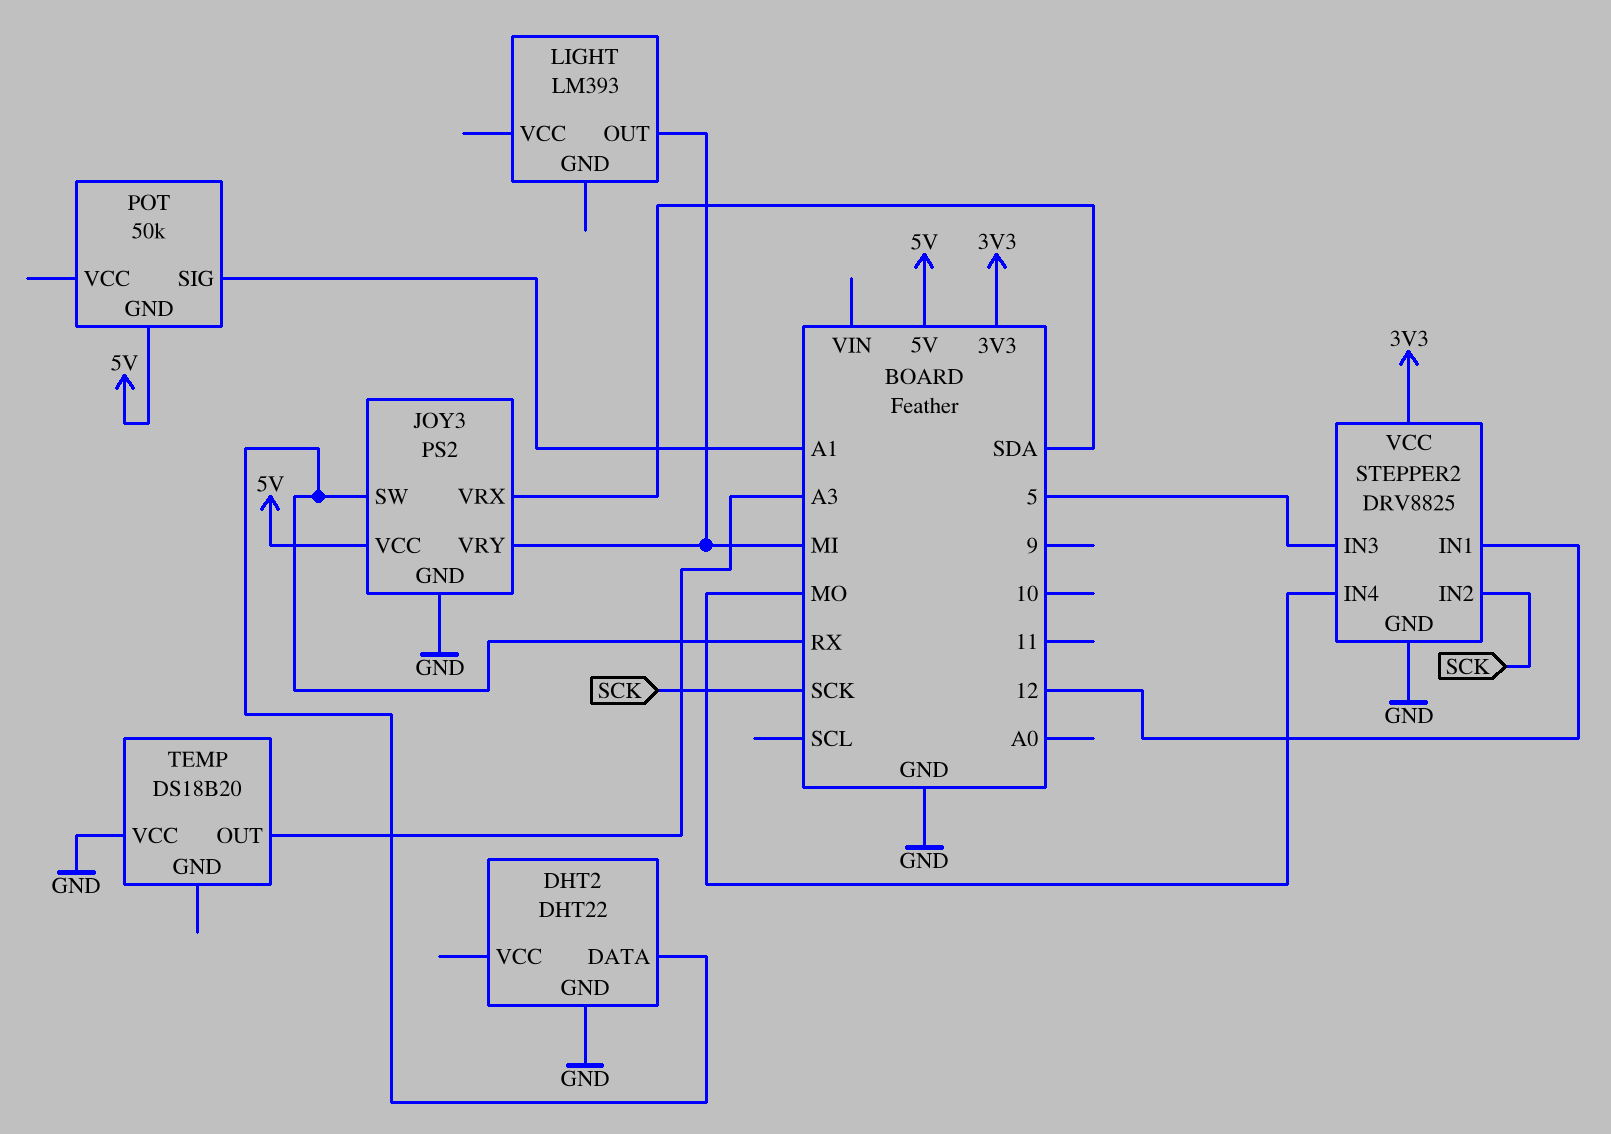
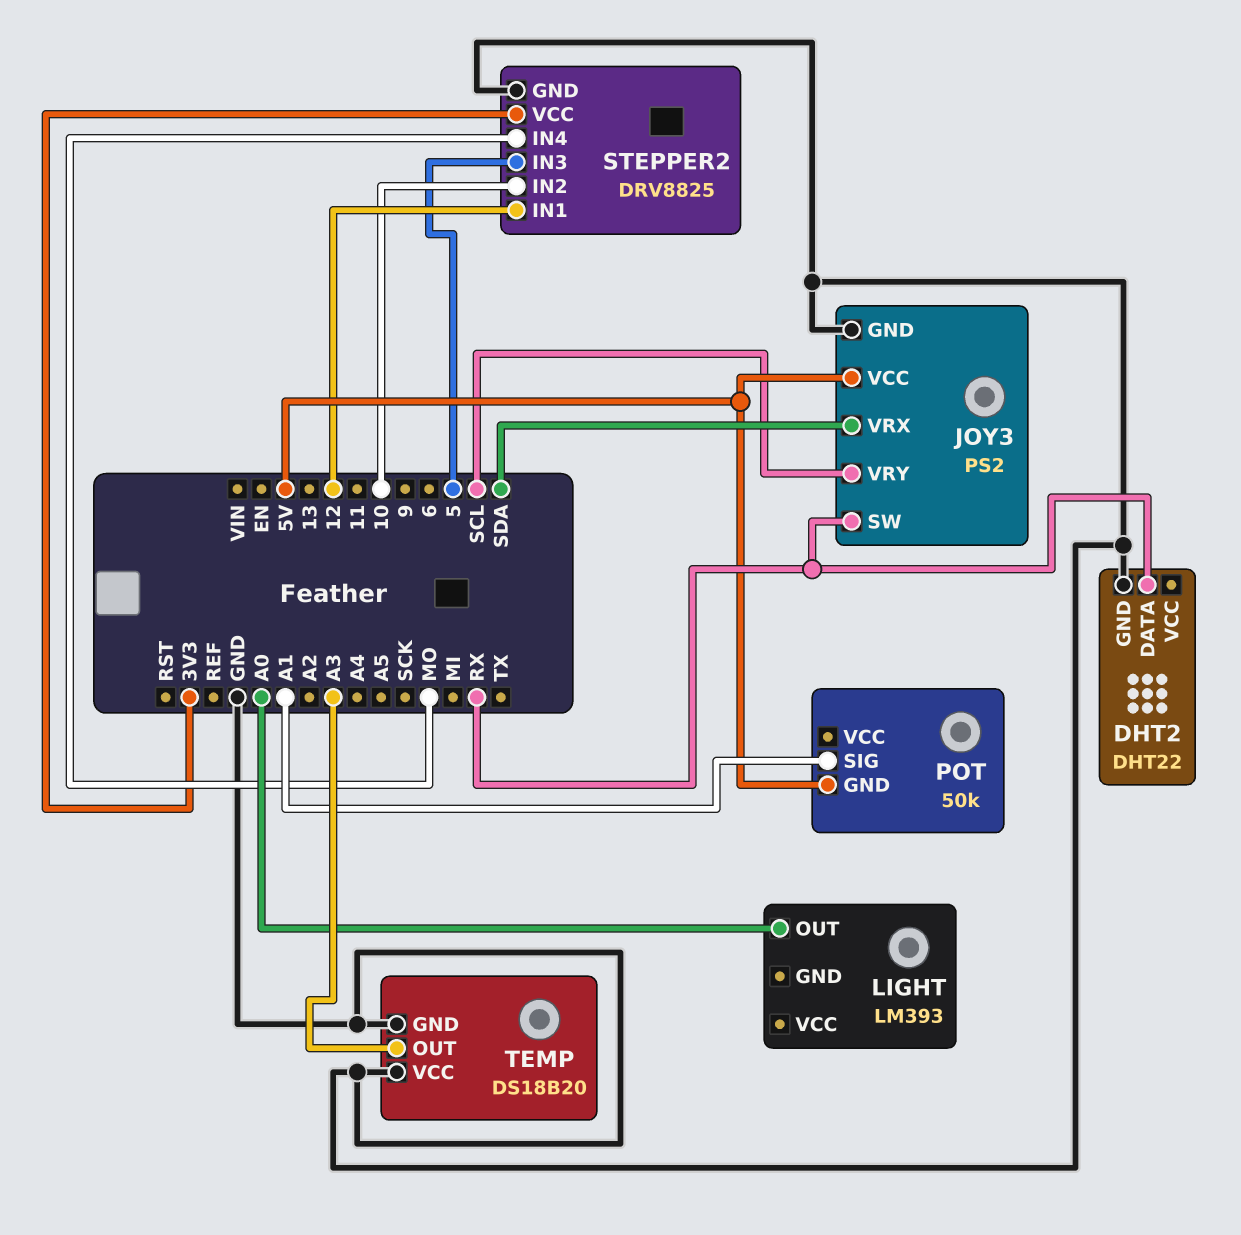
JOY3 pin VRY: MI -> SCL
LIGHT pin OUT: MI -> A0
STEPPER2 pin IN2: SCK -> 10
TEMP pin GND: none -> GND

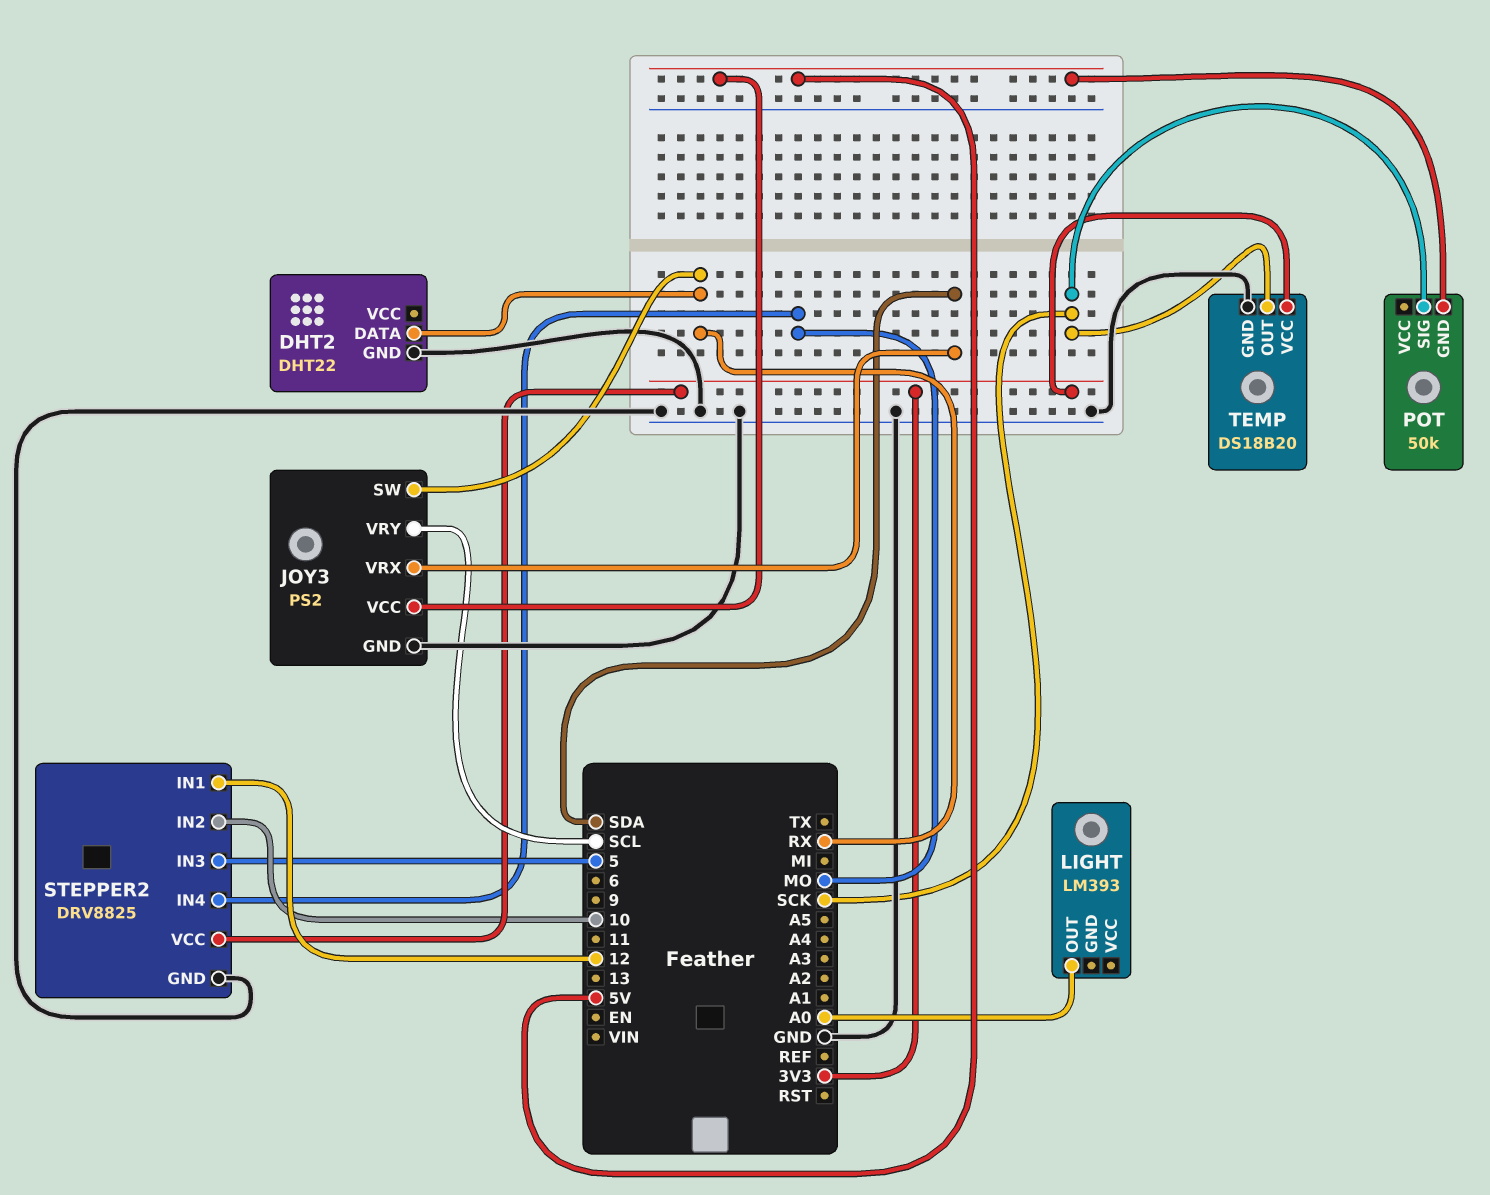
POT pin SIG: A1 -> SCK
TEMP pin OUT: A3 -> SCK
TEMP pin VCC: GND -> 3V3

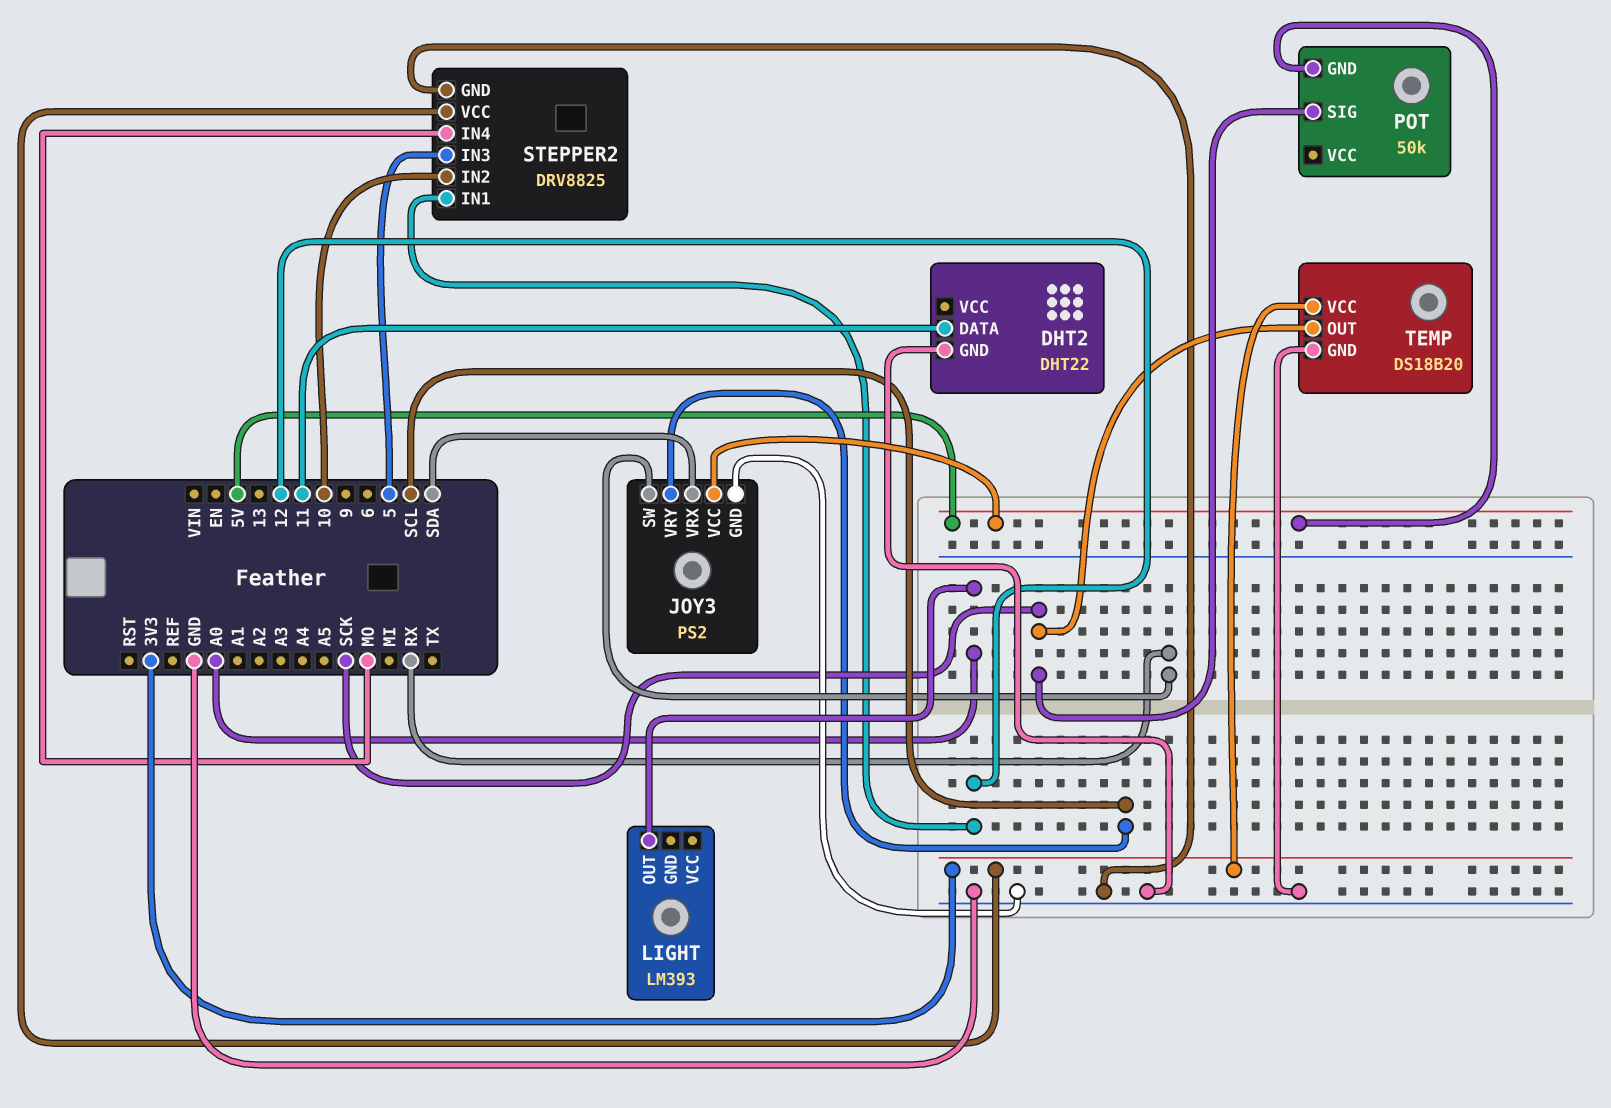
DHT2 pin DATA: RX -> 11

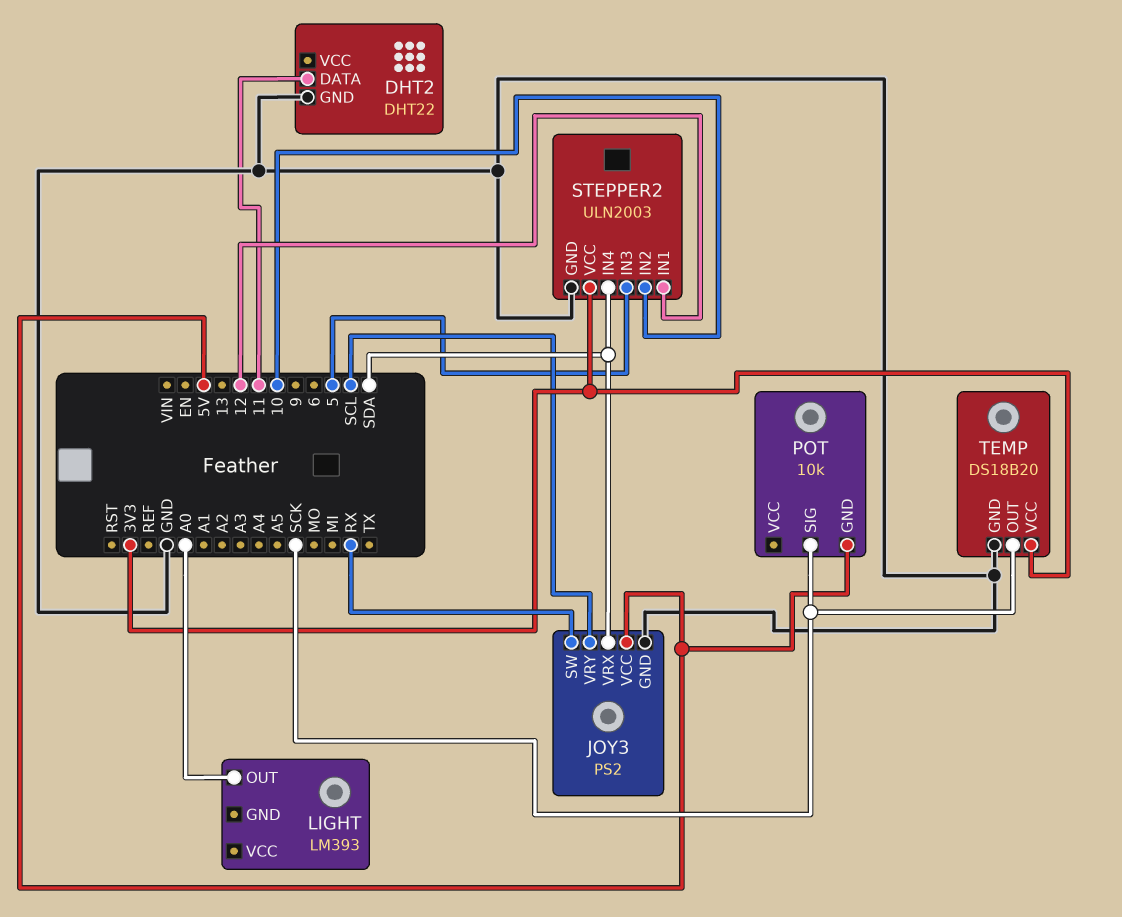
POT: 50k -> 10k
STEPPER2: DRV8825 -> ULN2003
STEPPER2 pin IN4: MO -> SDA

